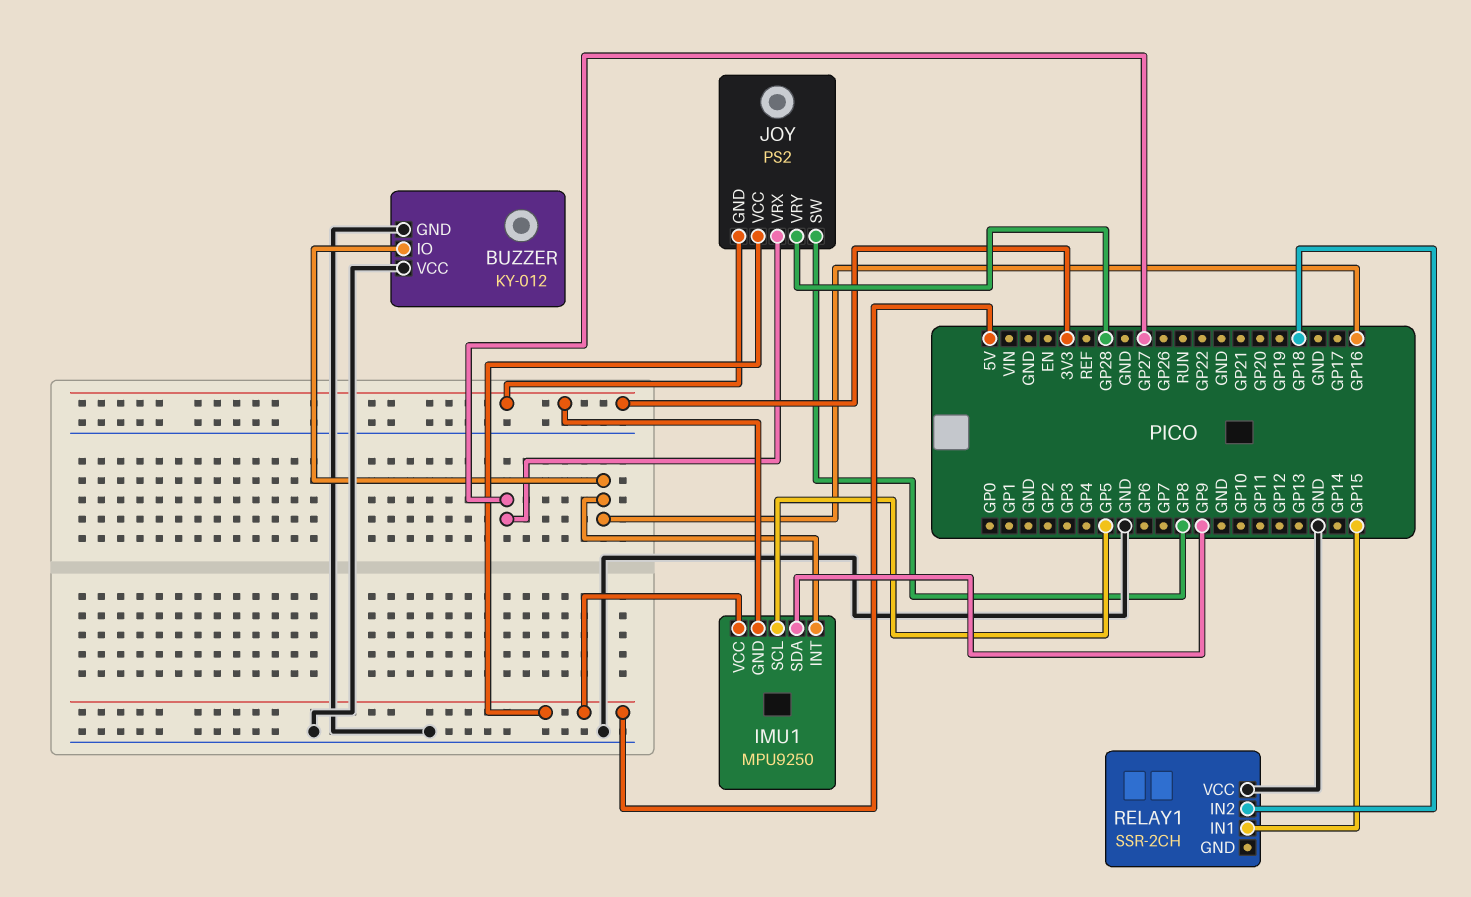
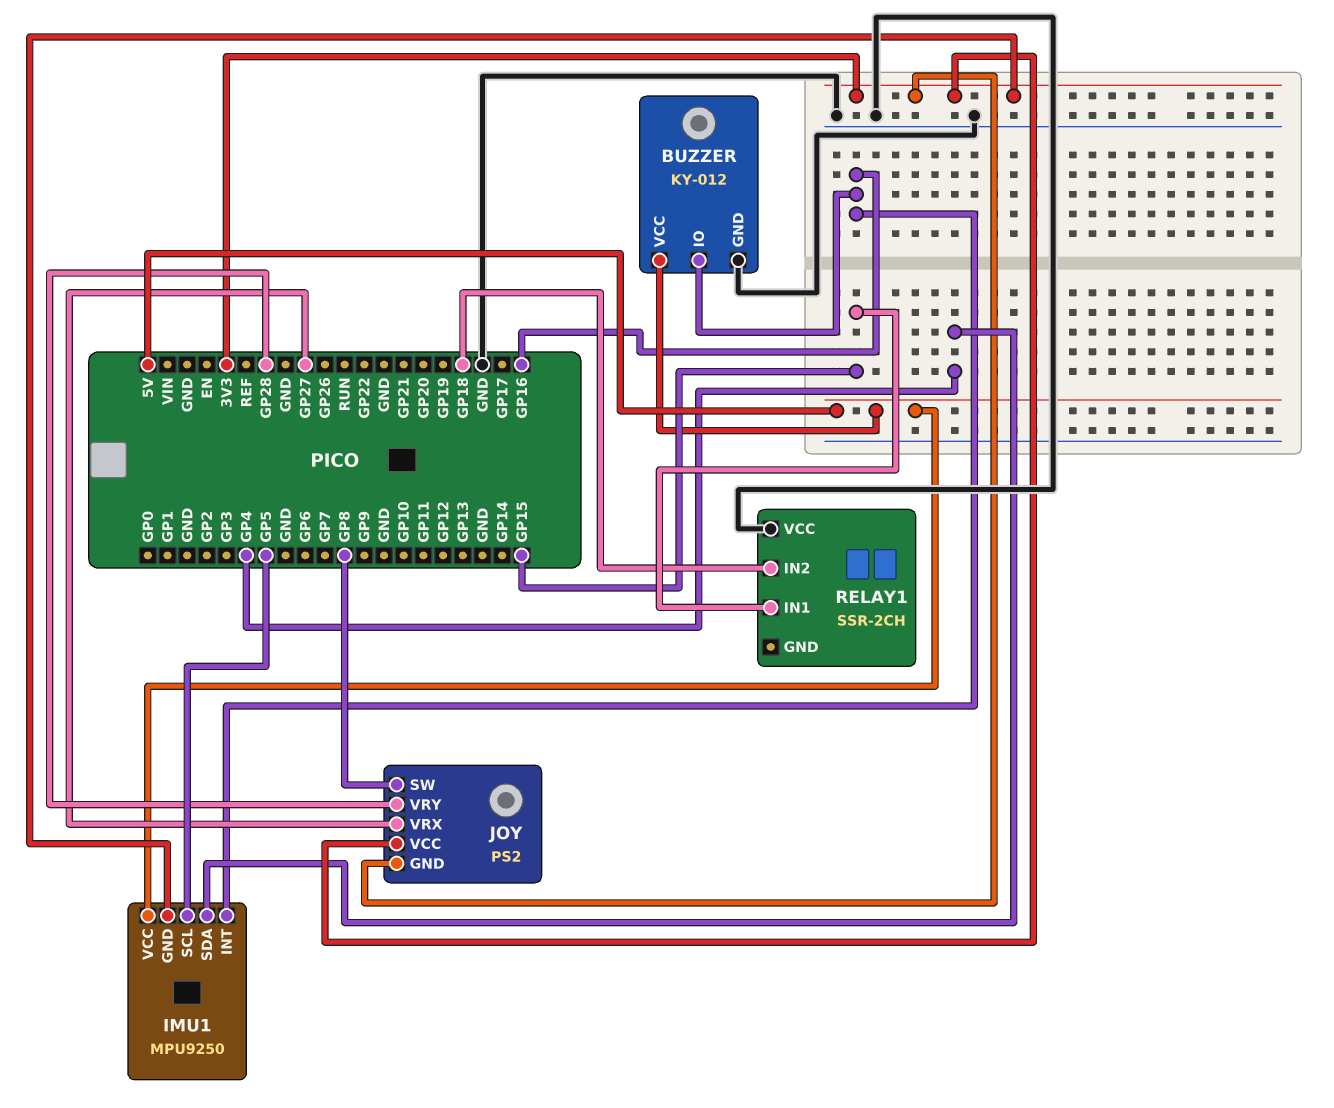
BUZZER pin VCC: GND -> 5V
IMU1 pin SDA: GP9 -> GP4
JOY pin VCC: 5V -> 3V3

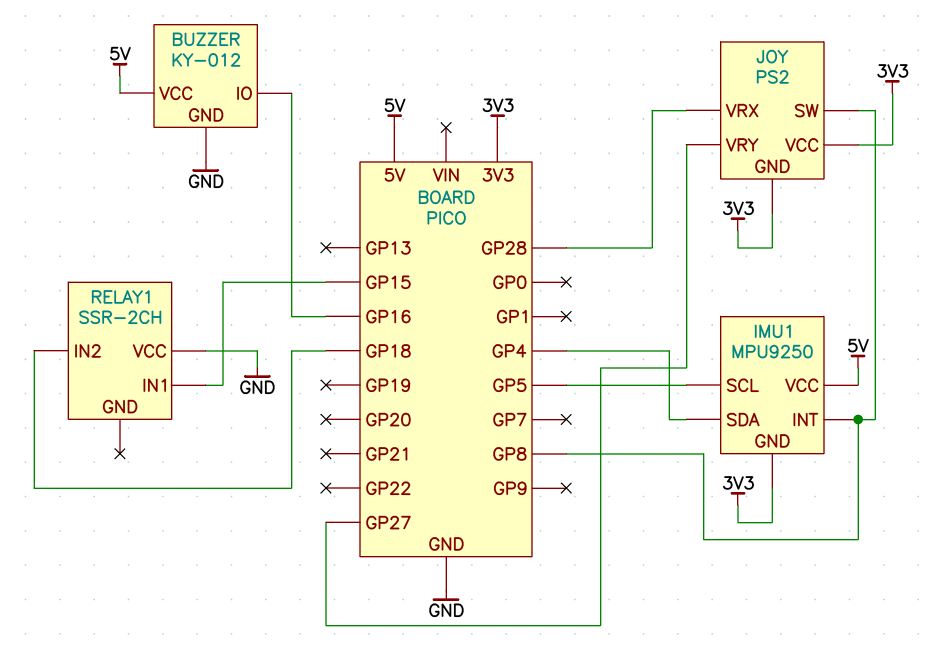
IMU1 pin INT: GP16 -> GP8
JOY pin VRX: GP27 -> GP28
JOY pin VRY: GP28 -> GP27

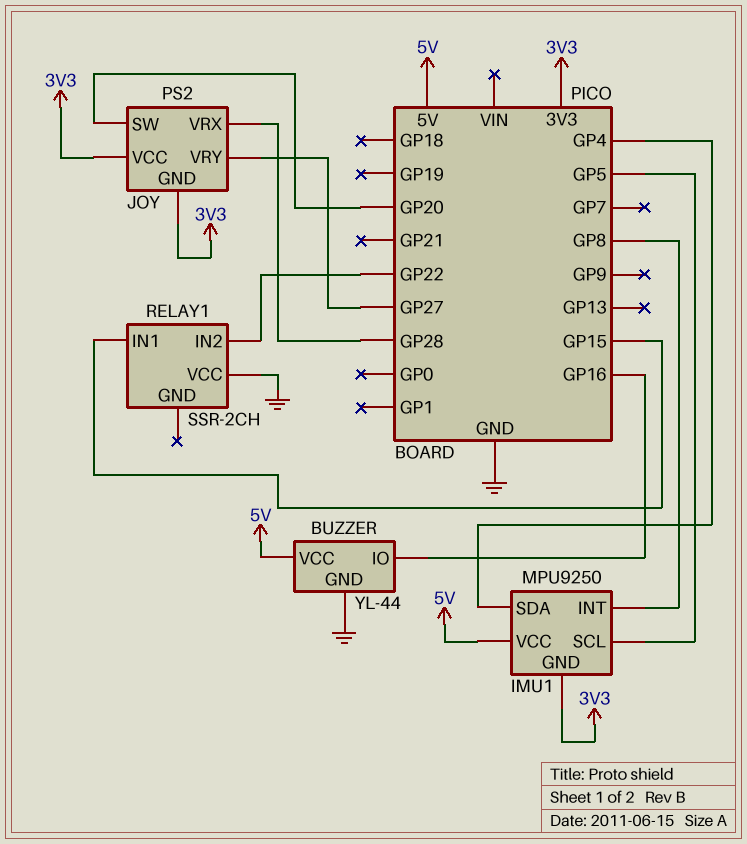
BUZZER: KY-012 -> YL-44
JOY pin SW: GP8 -> GP20
RELAY1 pin IN2: GP18 -> GP22

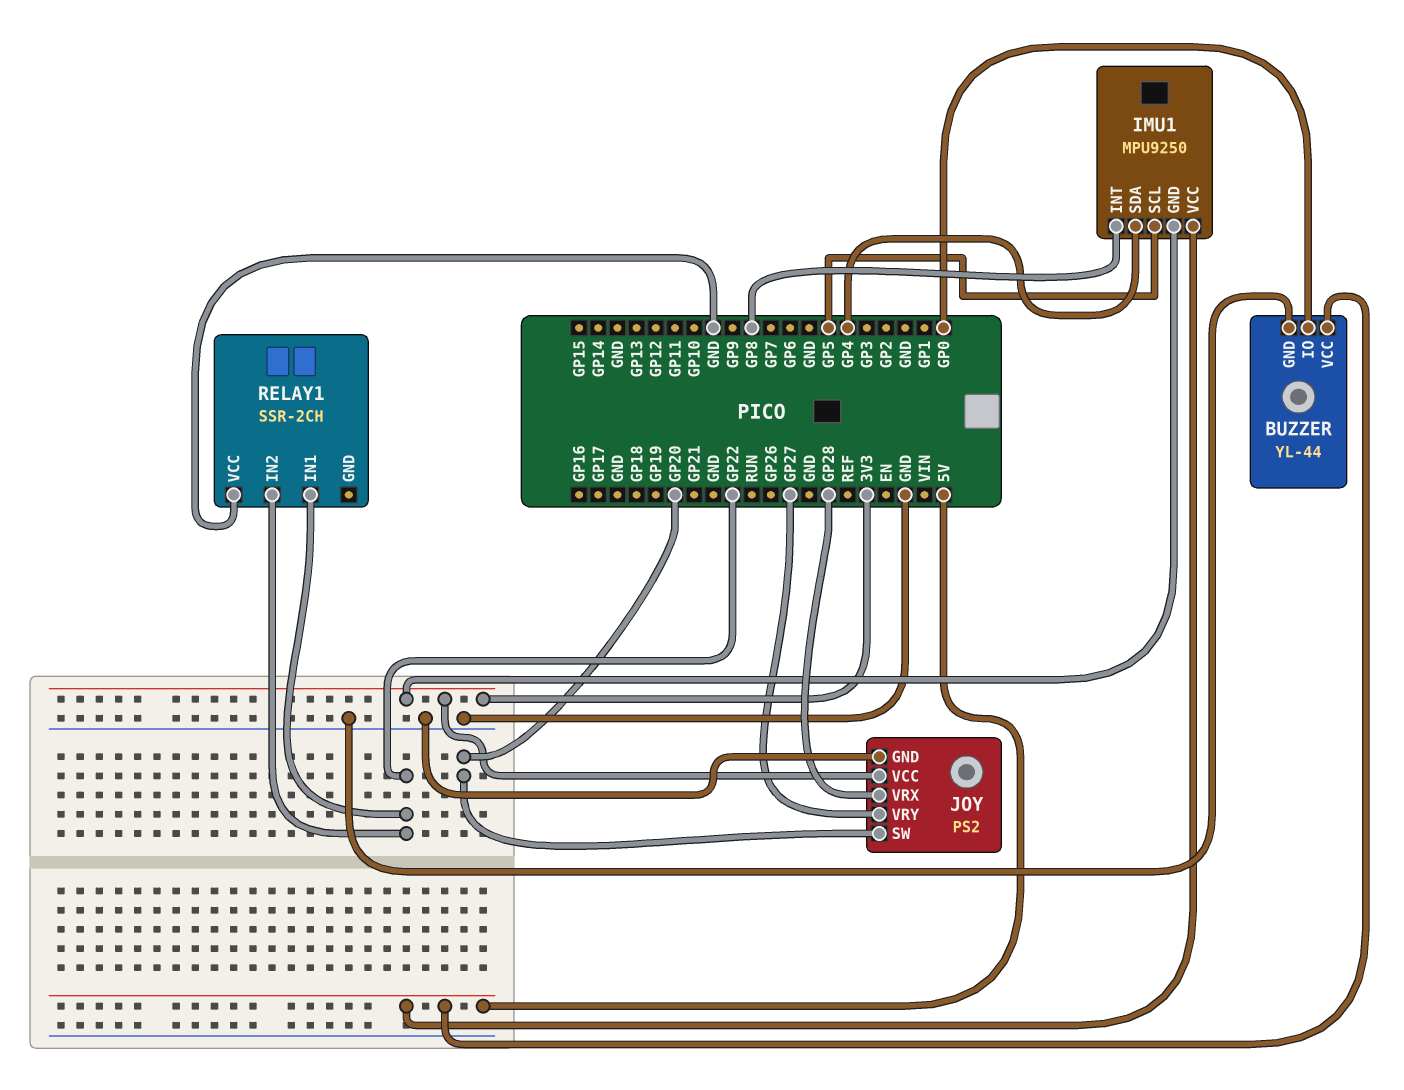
BUZZER pin IO: GP16 -> GP0
JOY pin GND: 3V3 -> GND
RELAY1 pin IN1: GP15 -> GP22

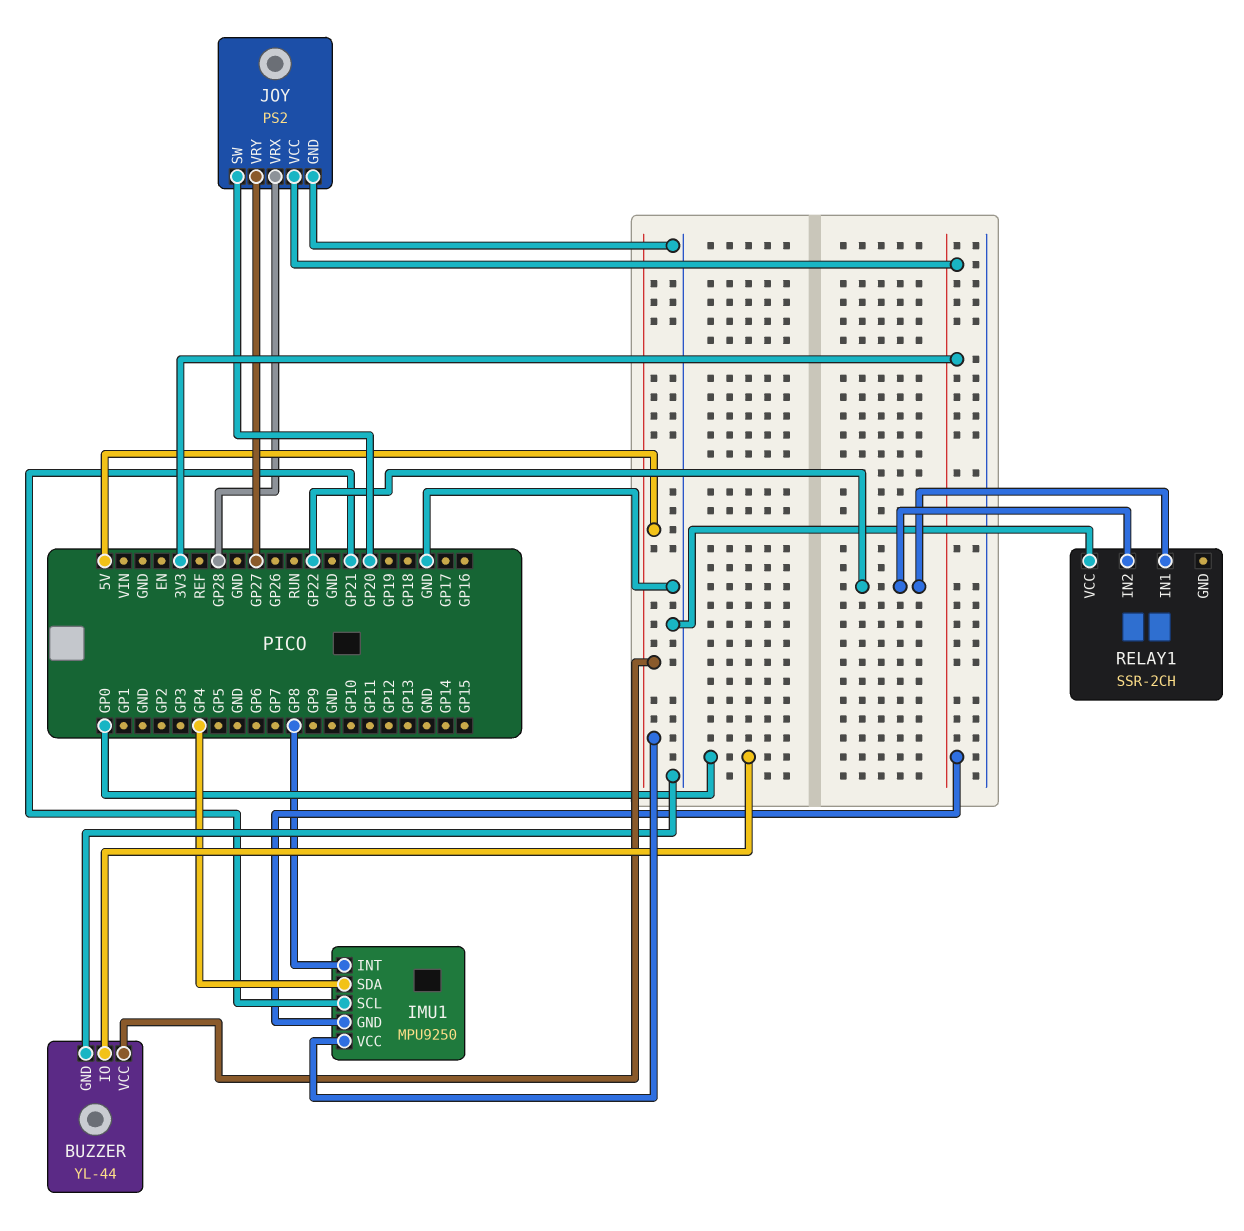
IMU1 pin SCL: GP5 -> GP21

